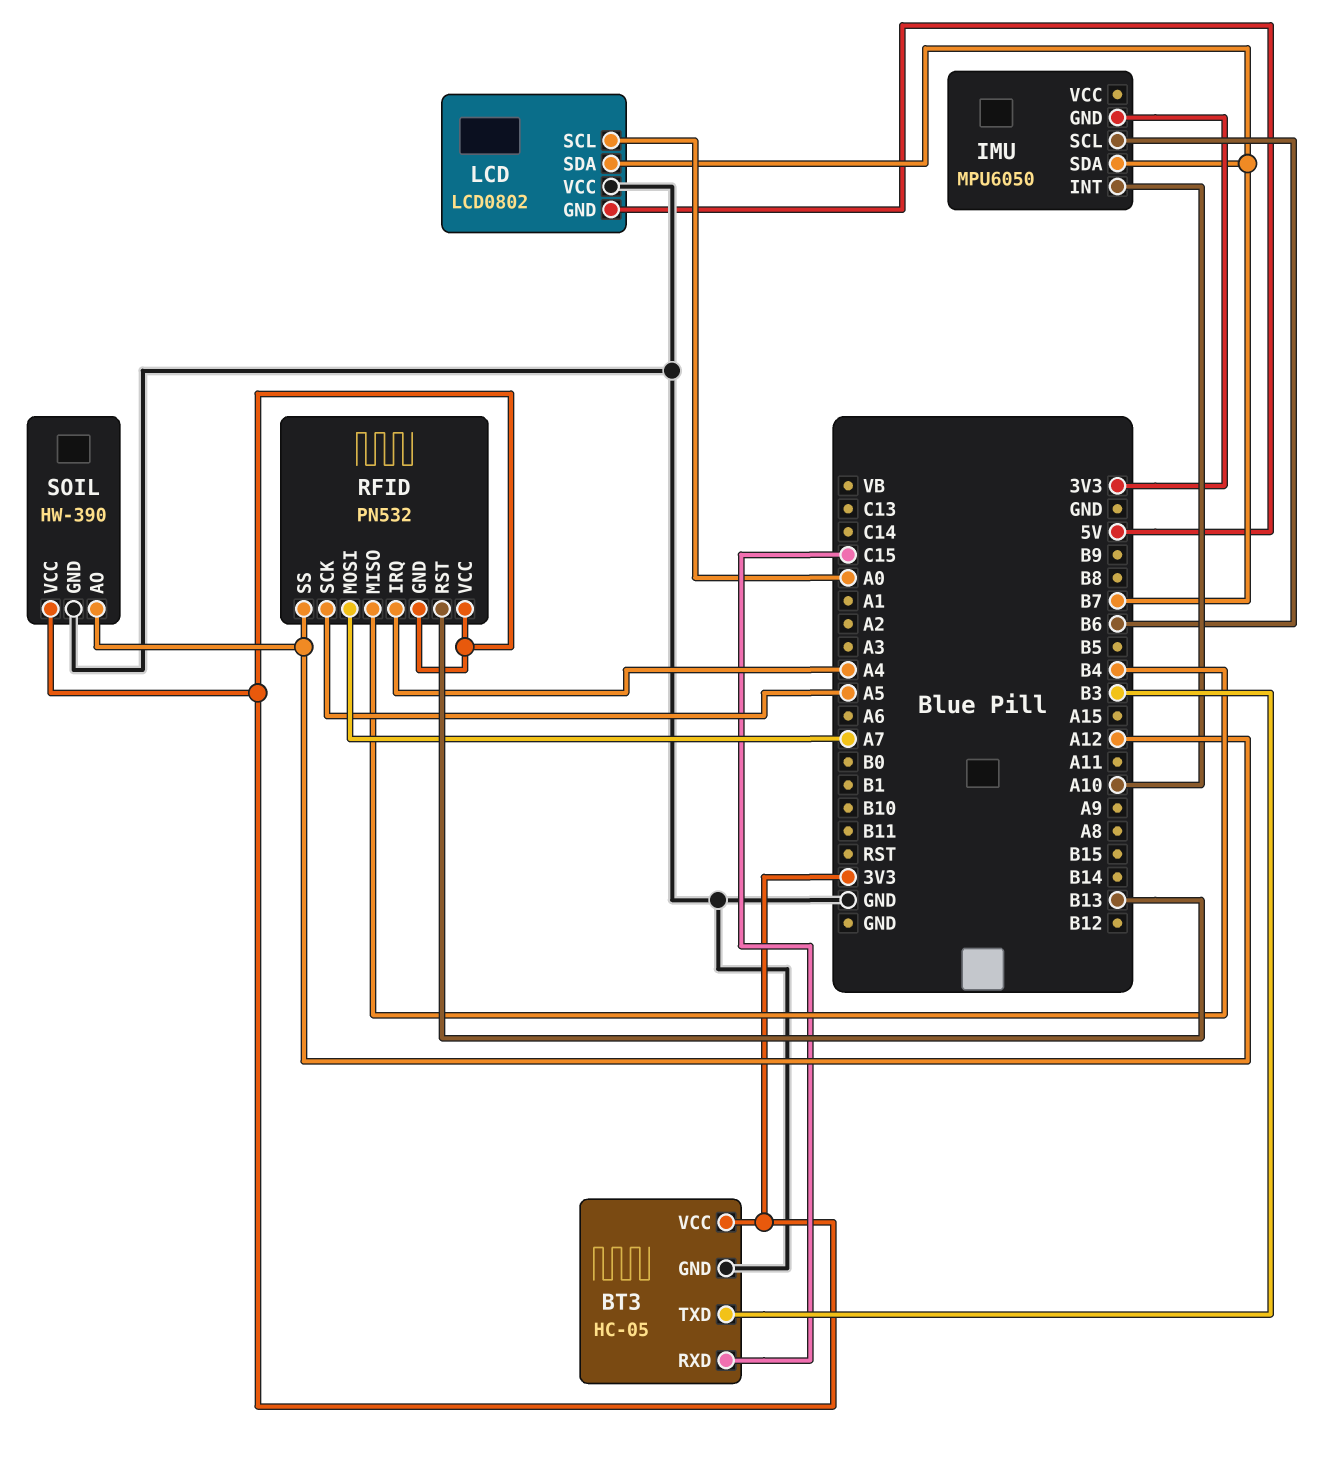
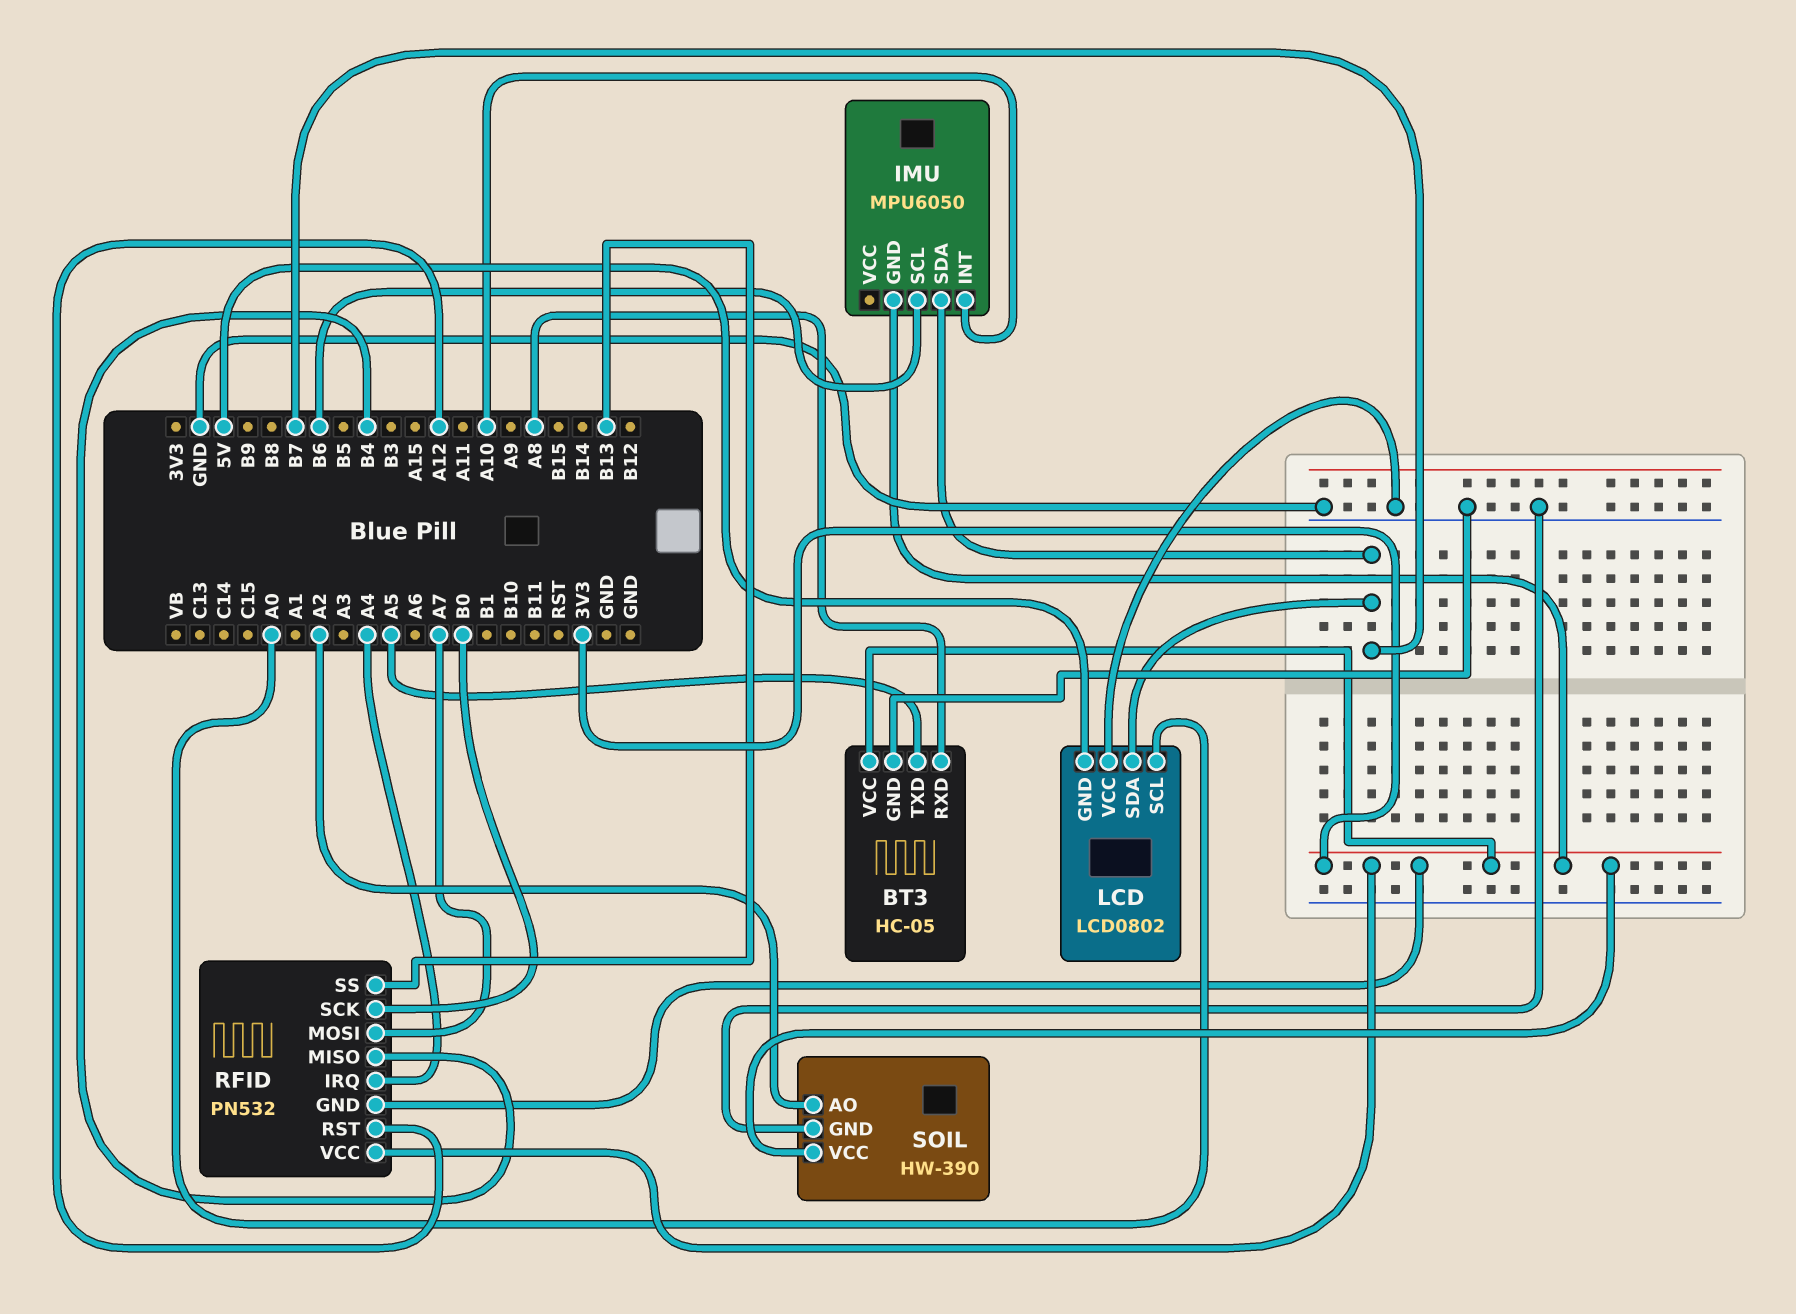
BT3 pin RXD: C15 -> A8
BT3 pin TXD: B3 -> A5
RFID pin RST: B13 -> A12
RFID pin SCK: A5 -> B0
RFID pin SS: A12 -> B13
SOIL pin AO: A12 -> A2

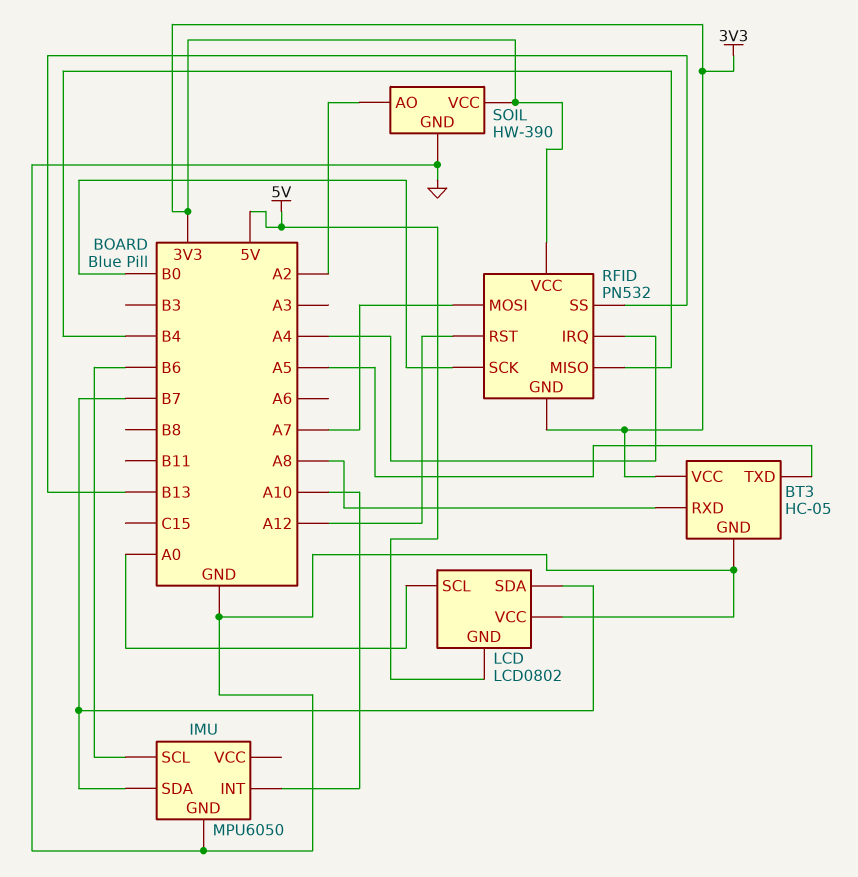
IMU pin GND: 3V3 -> GND

